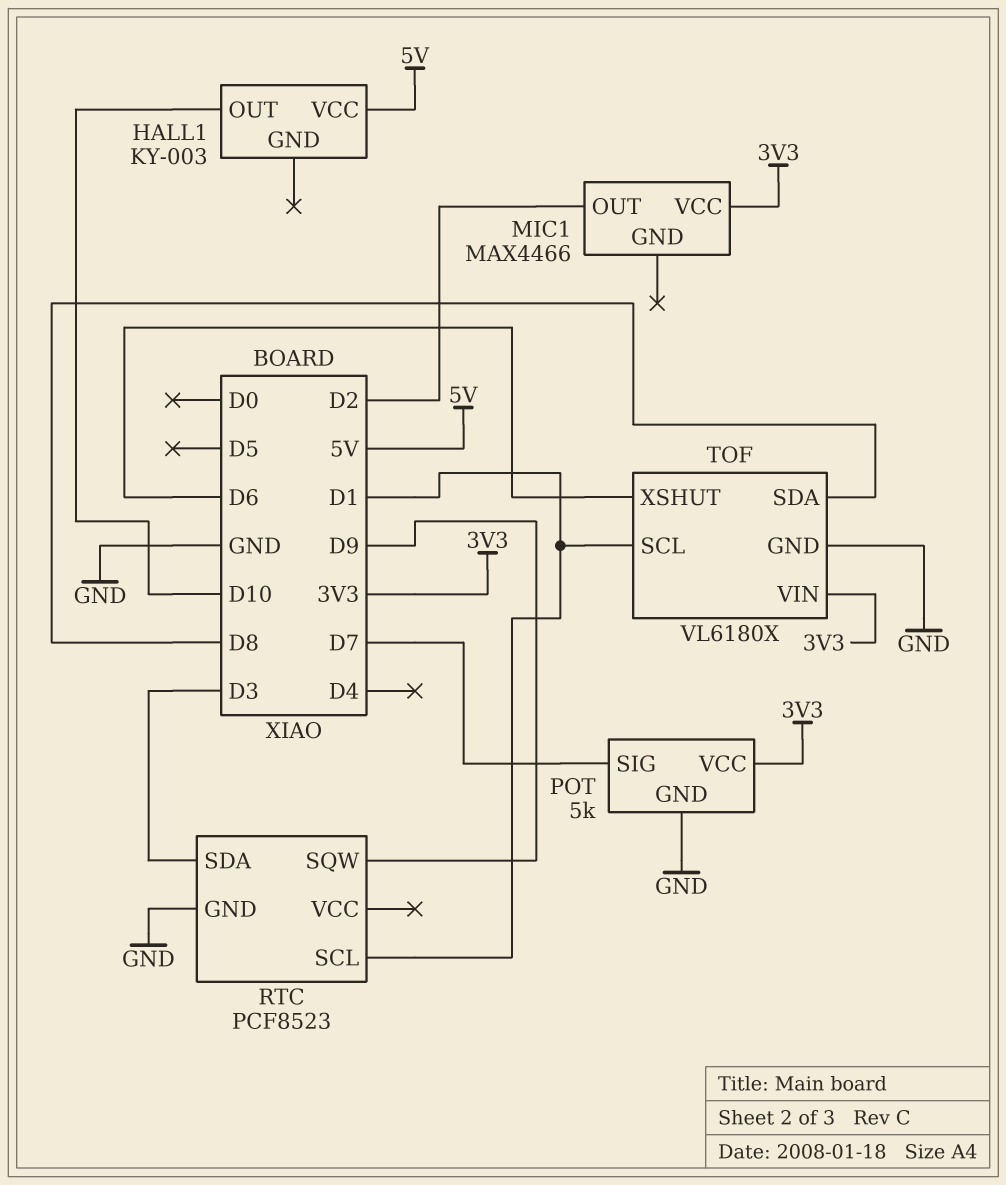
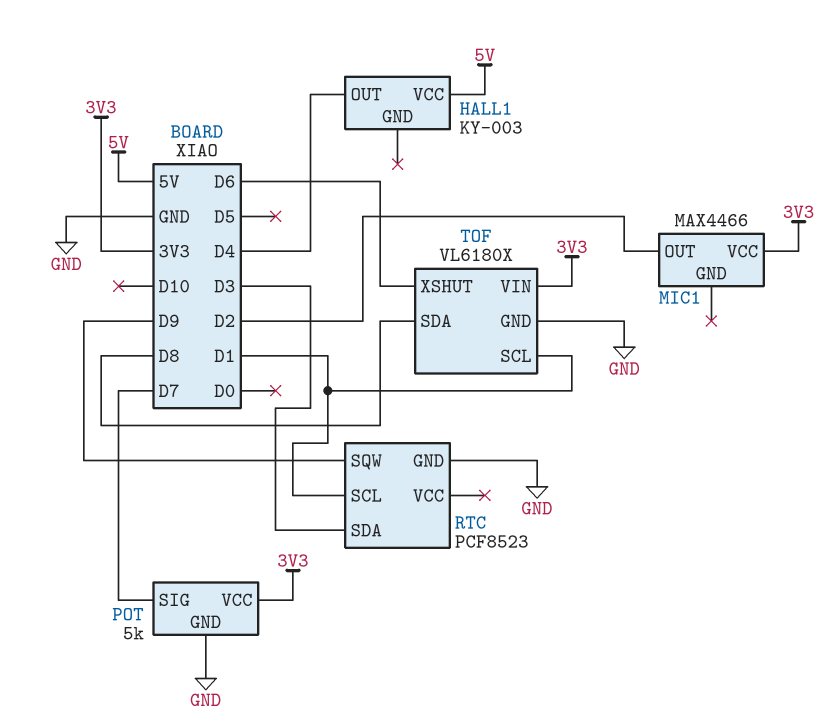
HALL1 pin OUT: D10 -> D4

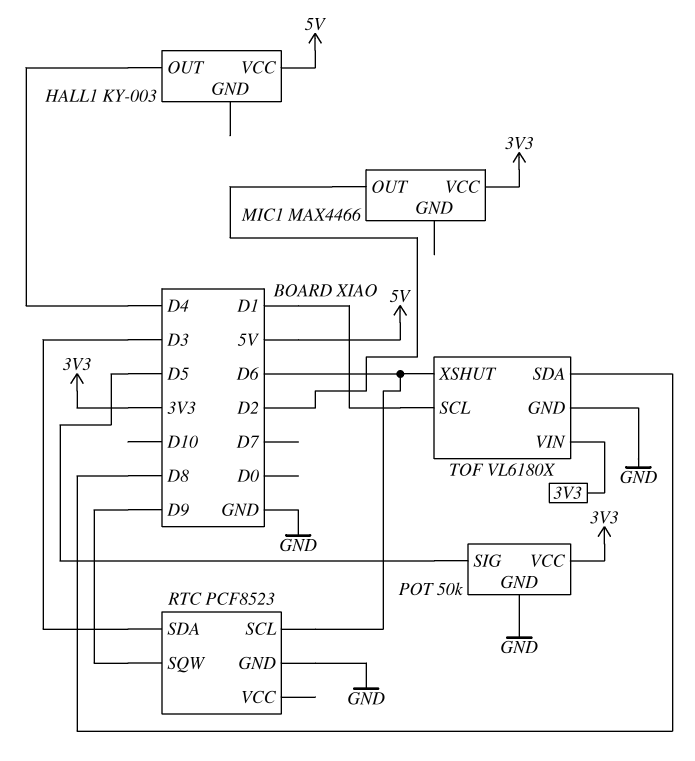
POT: 5k -> 50k
POT pin SIG: D7 -> D5
RTC pin SCL: D1 -> D6

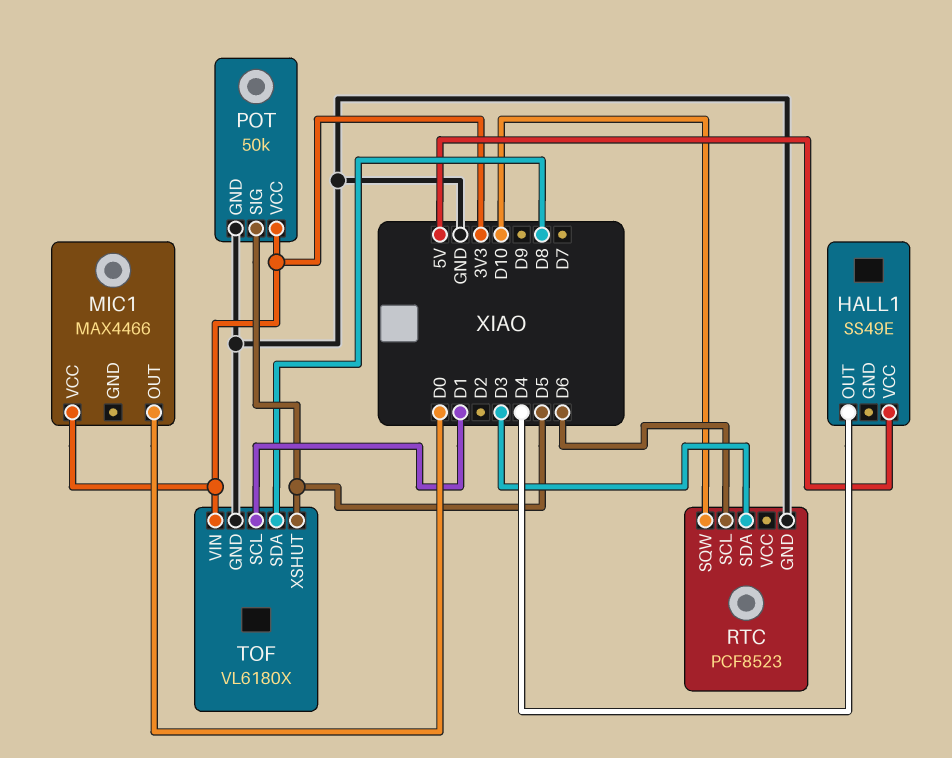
HALL1: KY-003 -> SS49E
MIC1 pin OUT: D2 -> D0
RTC pin SQW: D9 -> D10
TOF pin XSHUT: D6 -> D5

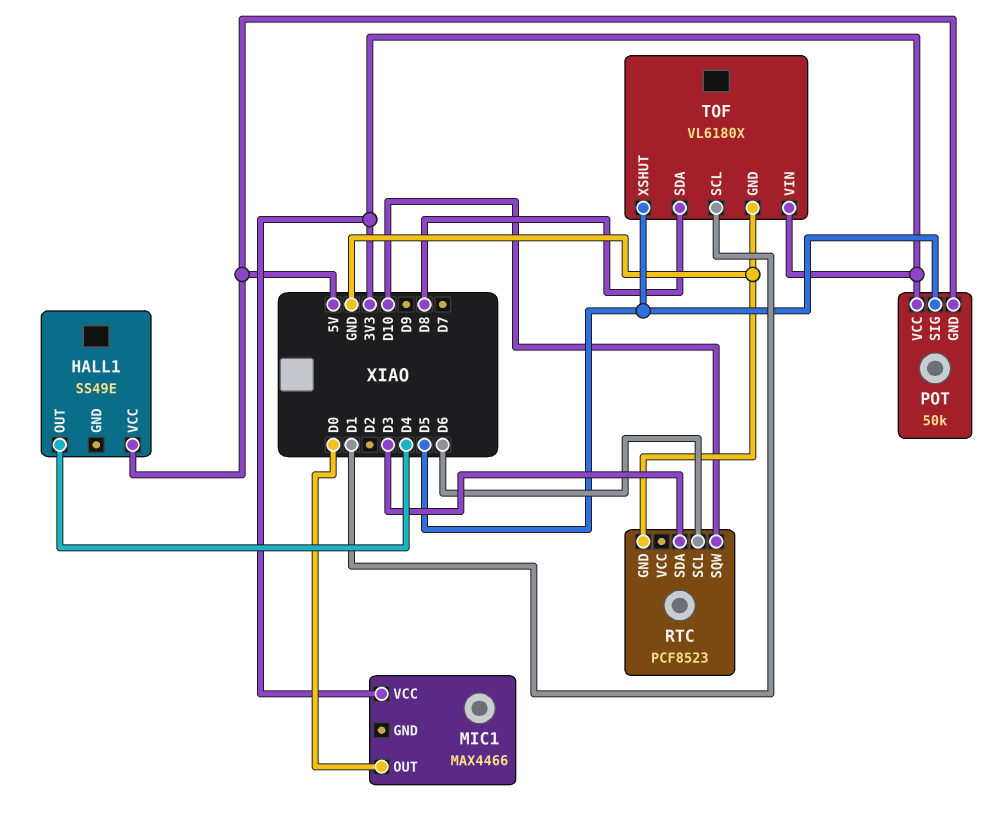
POT pin GND: GND -> 5V

